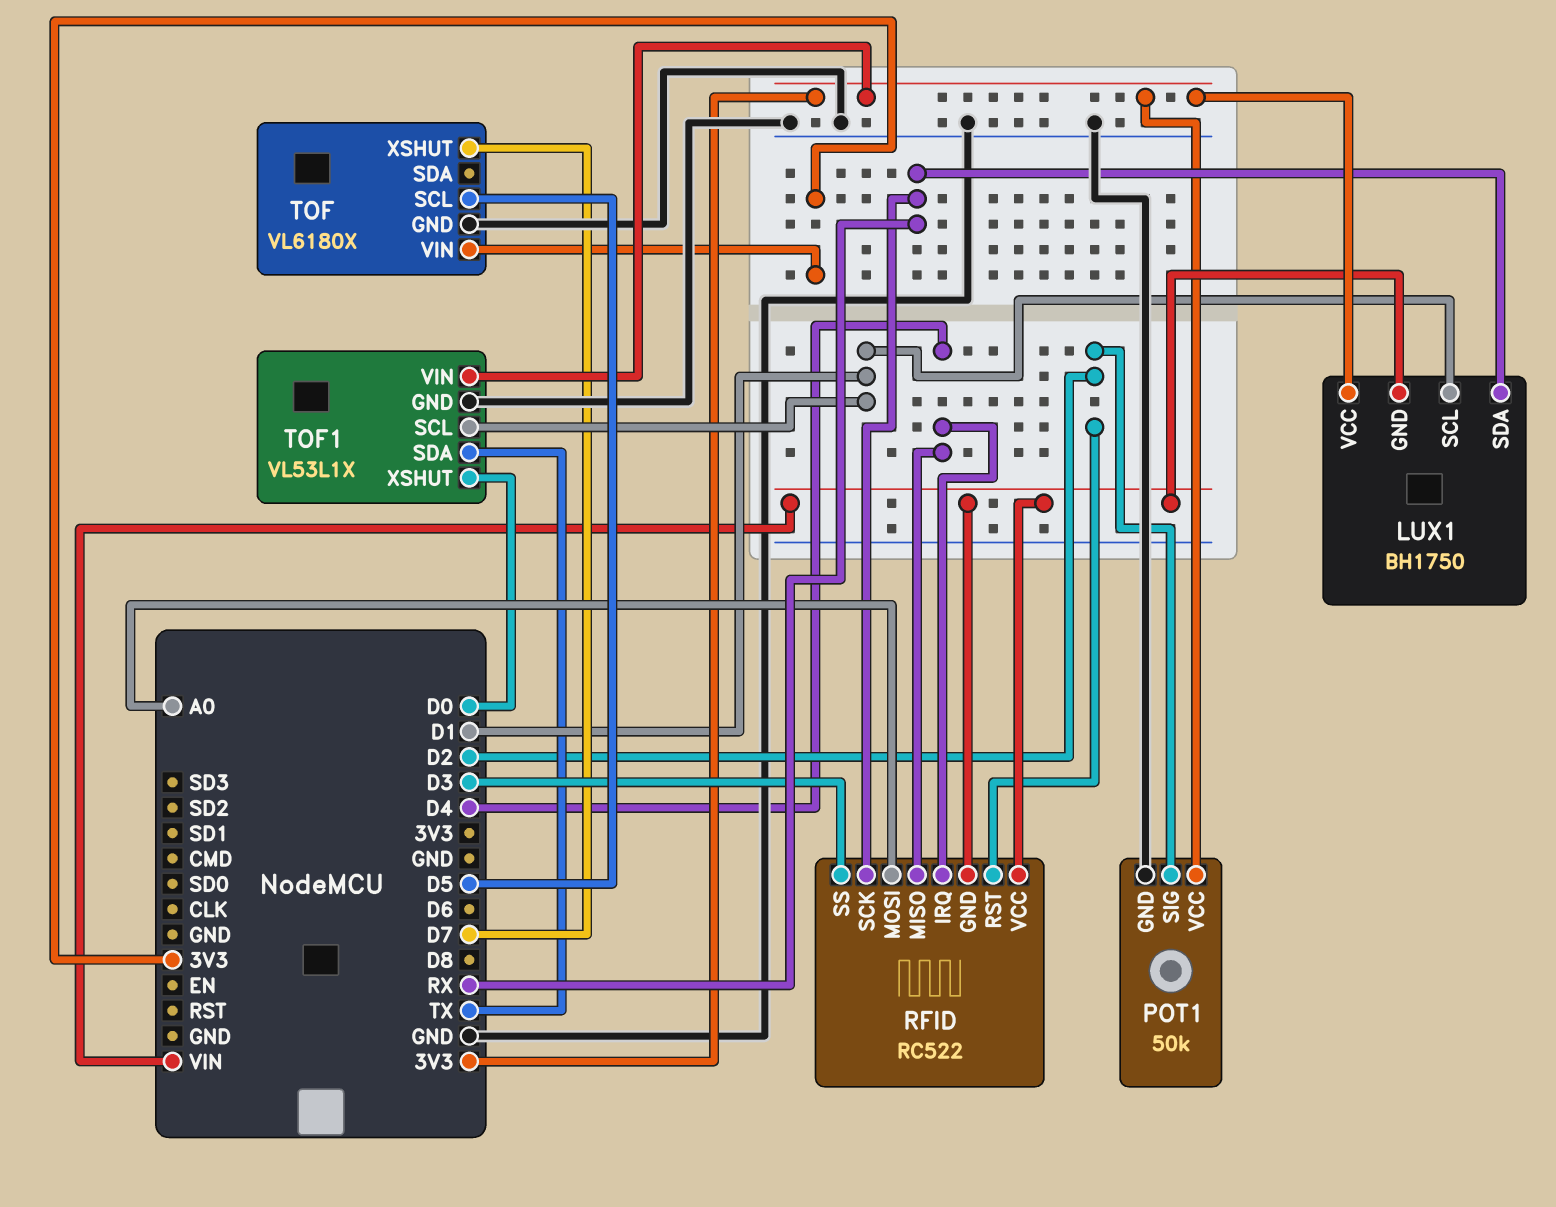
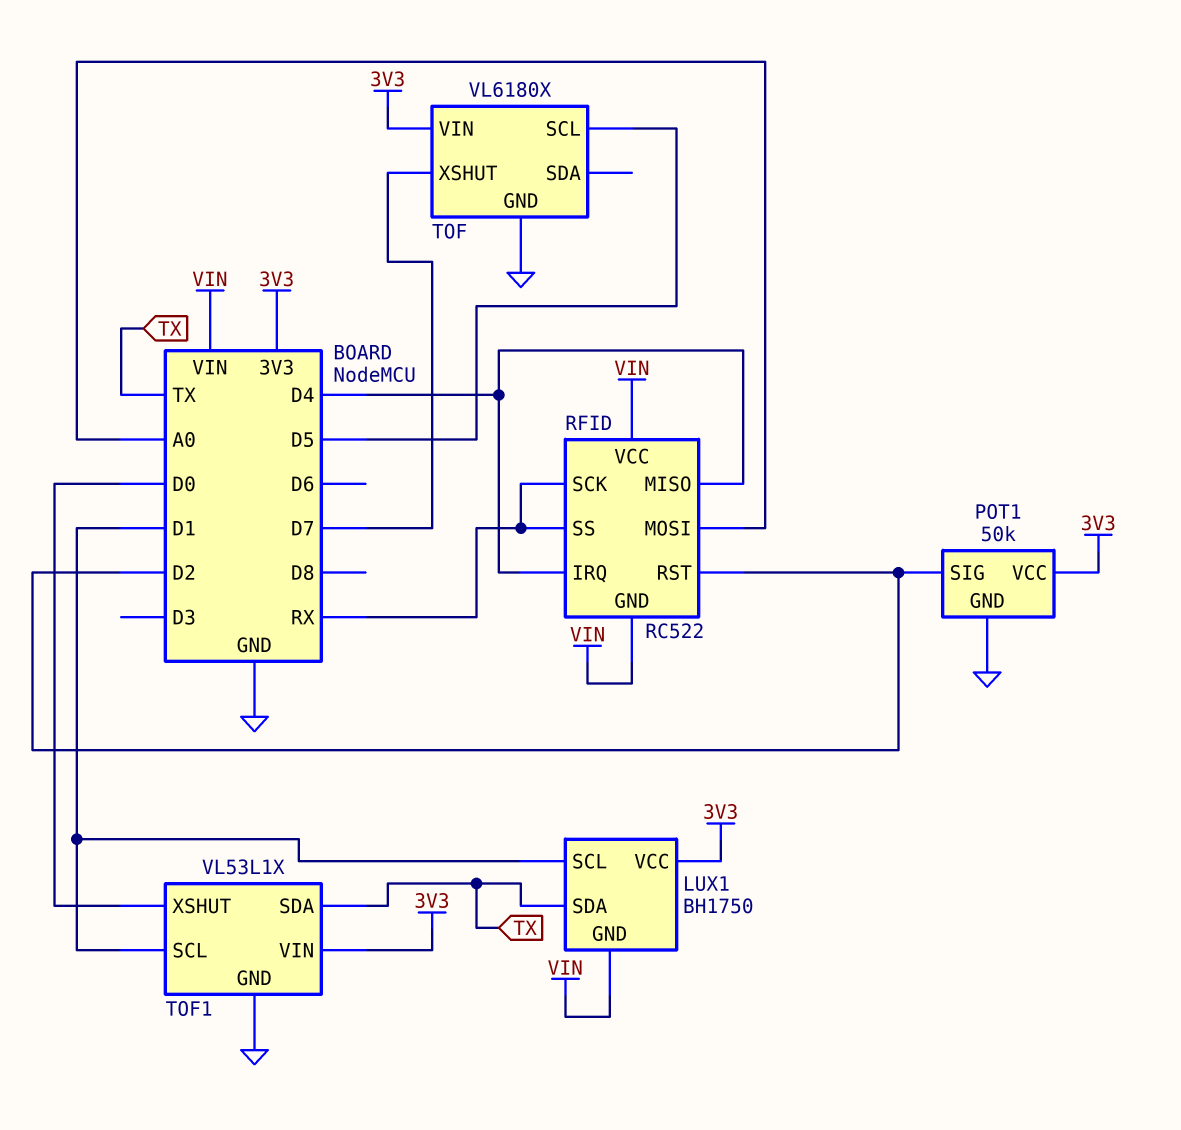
LUX1 pin SDA: RX -> TX
RFID pin SS: D3 -> RX

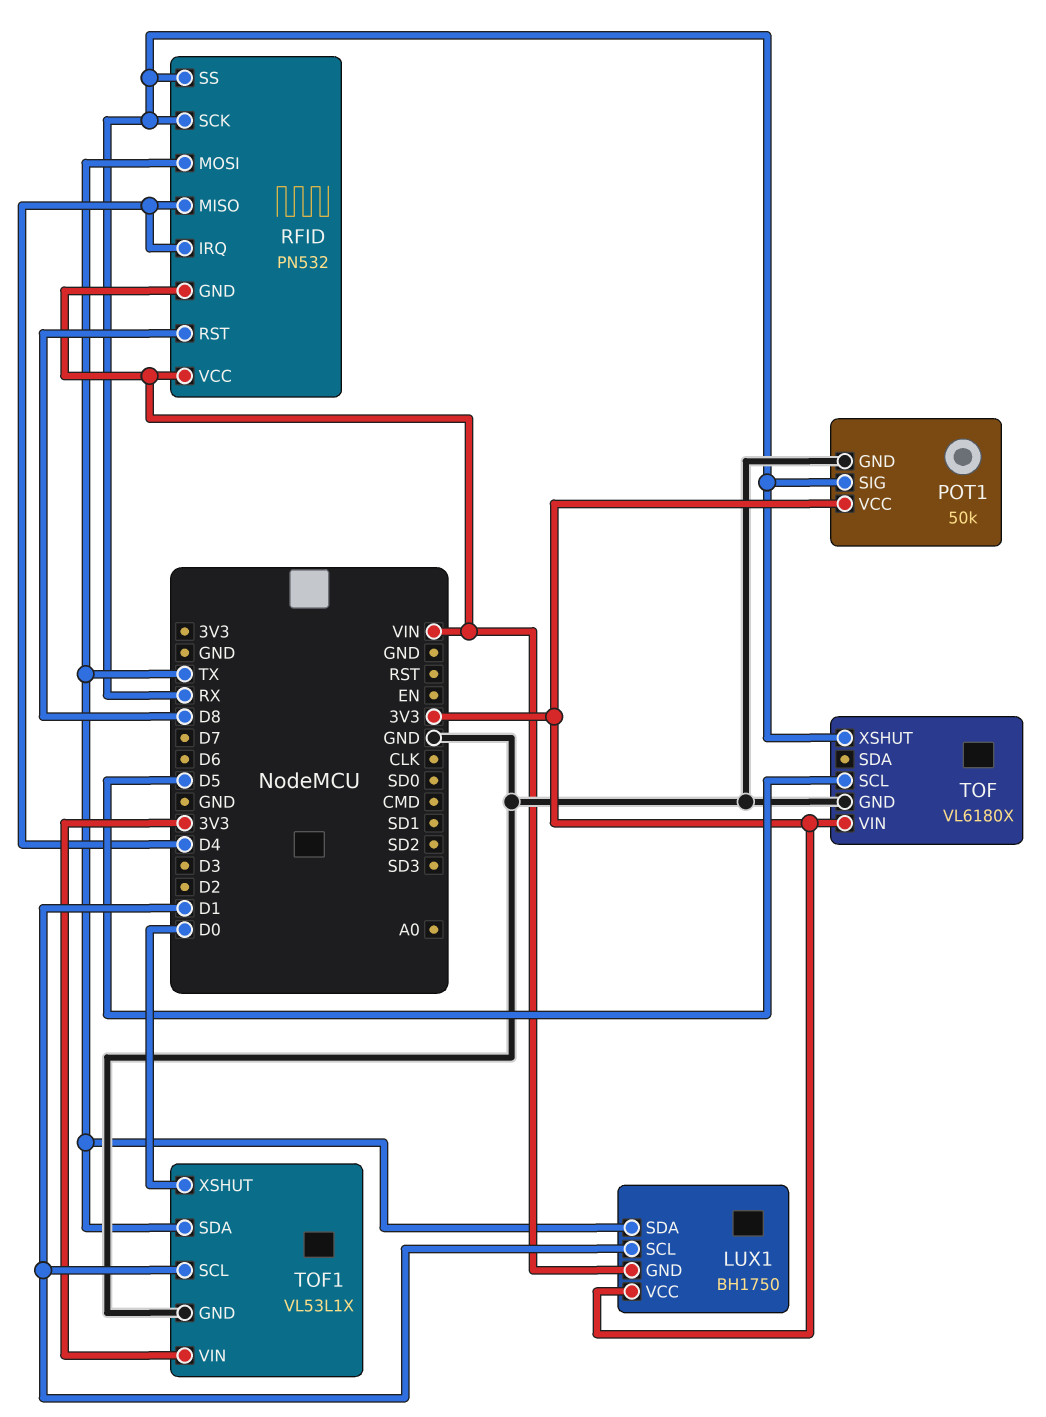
POT1 pin SIG: D2 -> RX
RFID: RC522 -> PN532
RFID pin MOSI: A0 -> TX
RFID pin RST: D2 -> D8
TOF pin XSHUT: D7 -> RX

